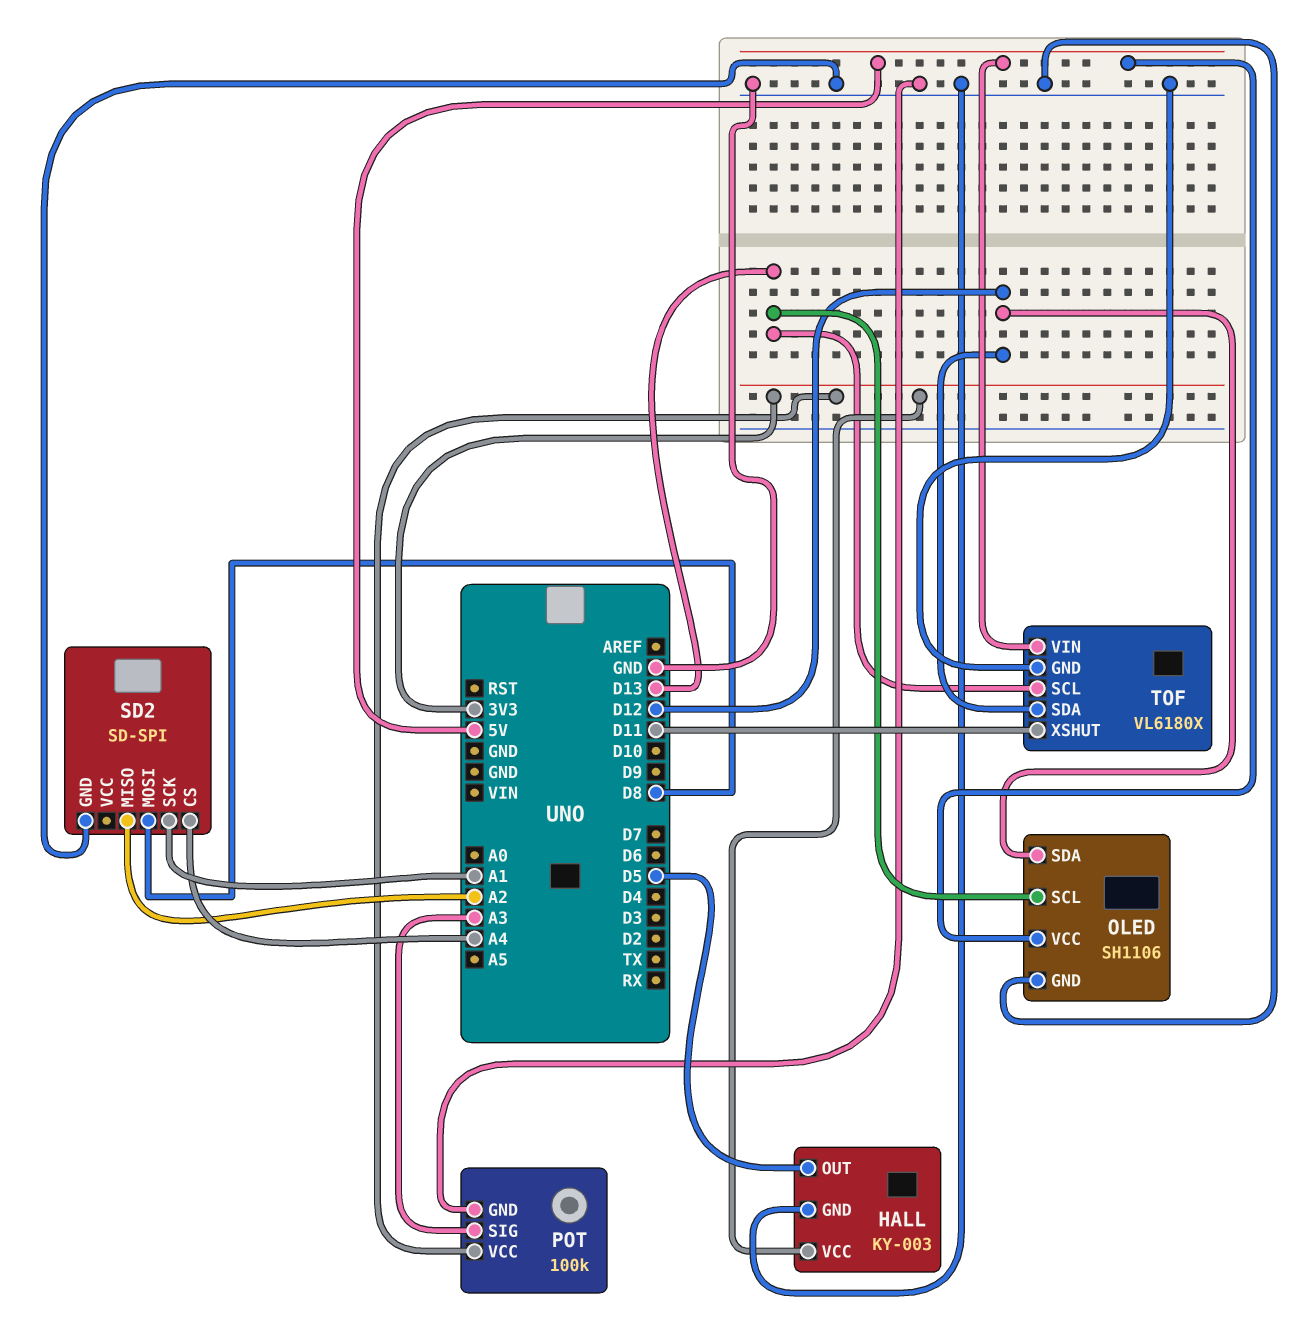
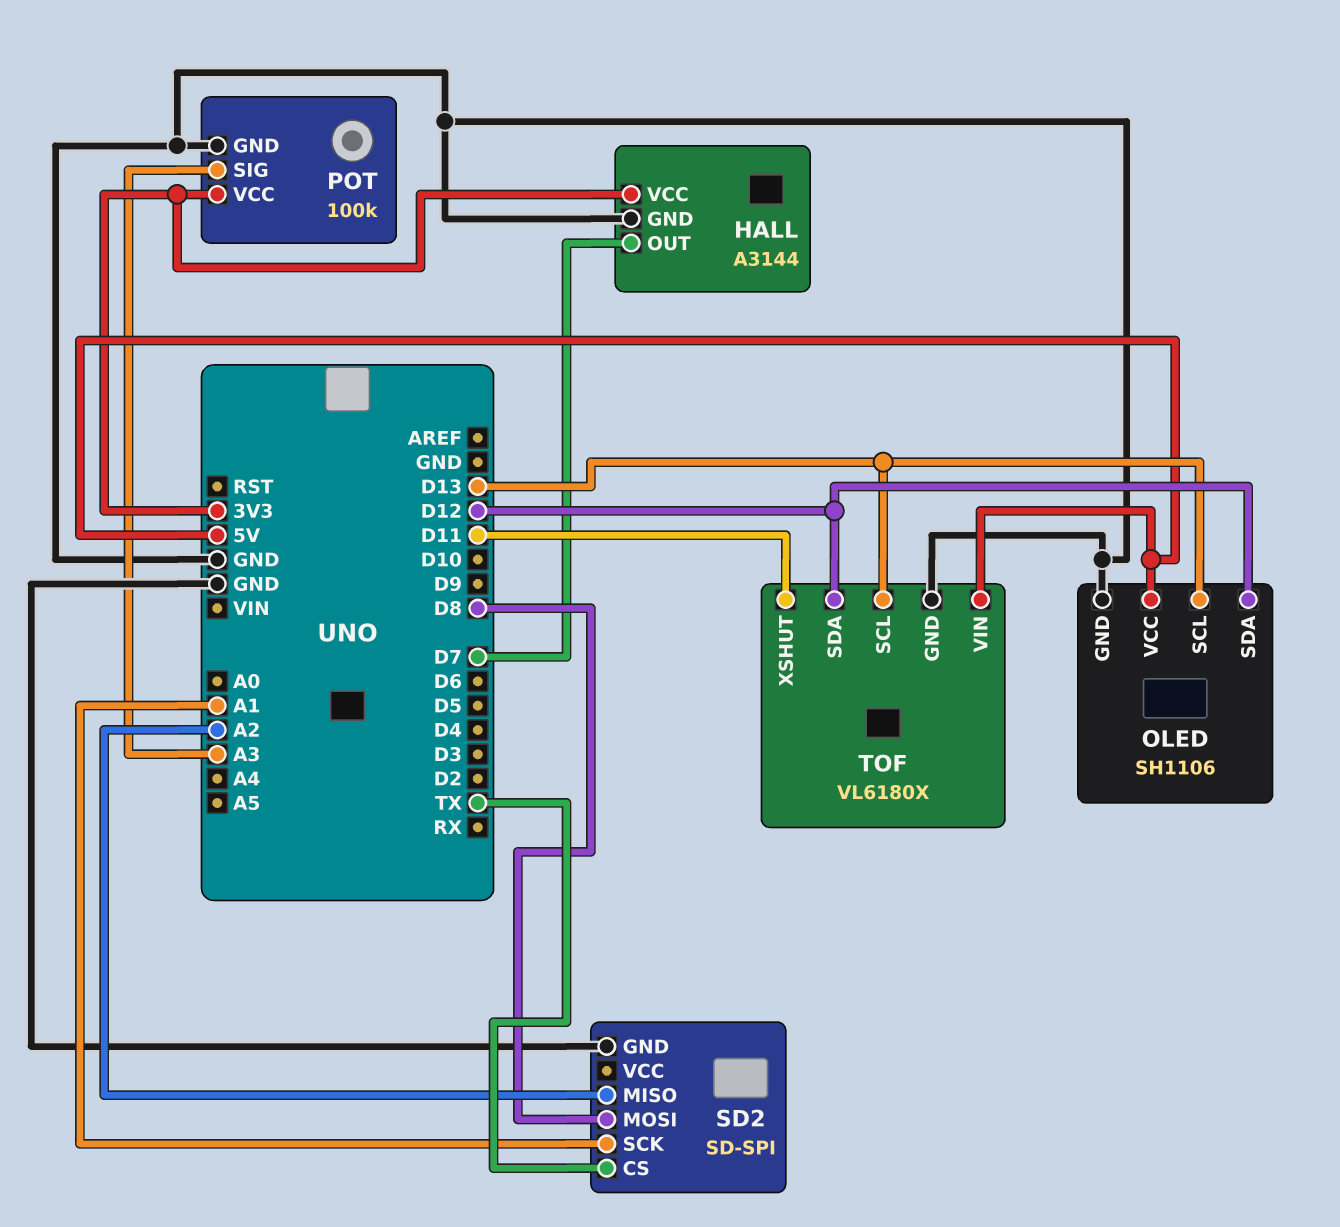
HALL: KY-003 -> A3144
HALL pin OUT: D5 -> D7
SD2 pin CS: A4 -> TX

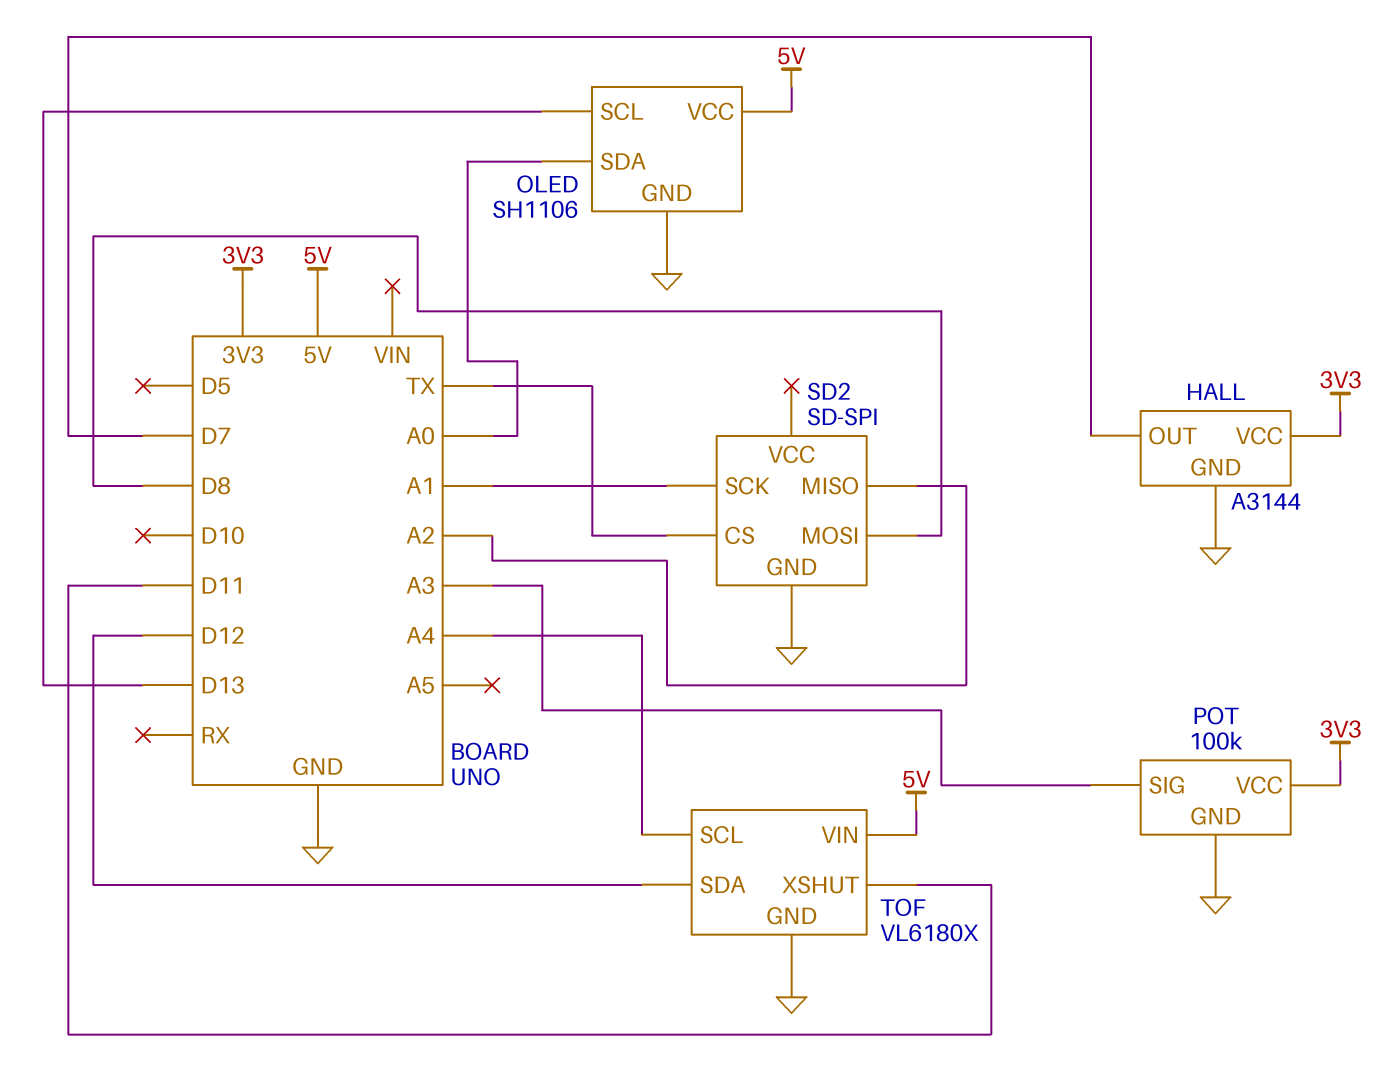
OLED pin SDA: D12 -> A0
TOF pin SCL: D13 -> A4

